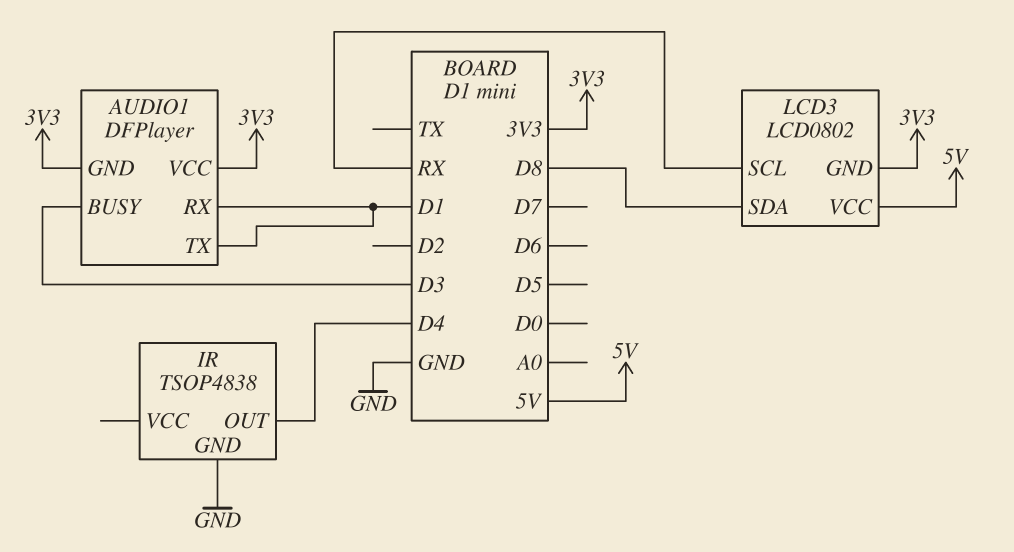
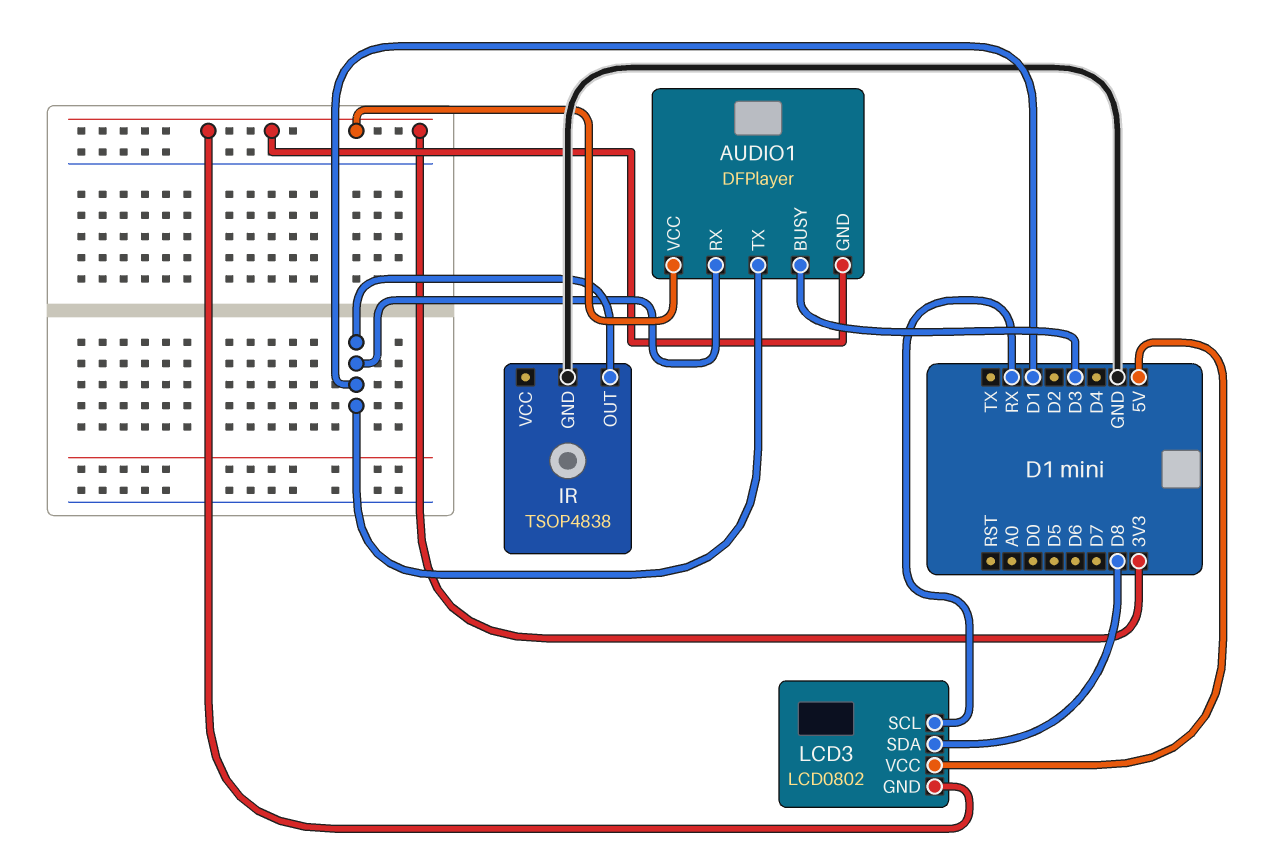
IR pin OUT: D4 -> D1

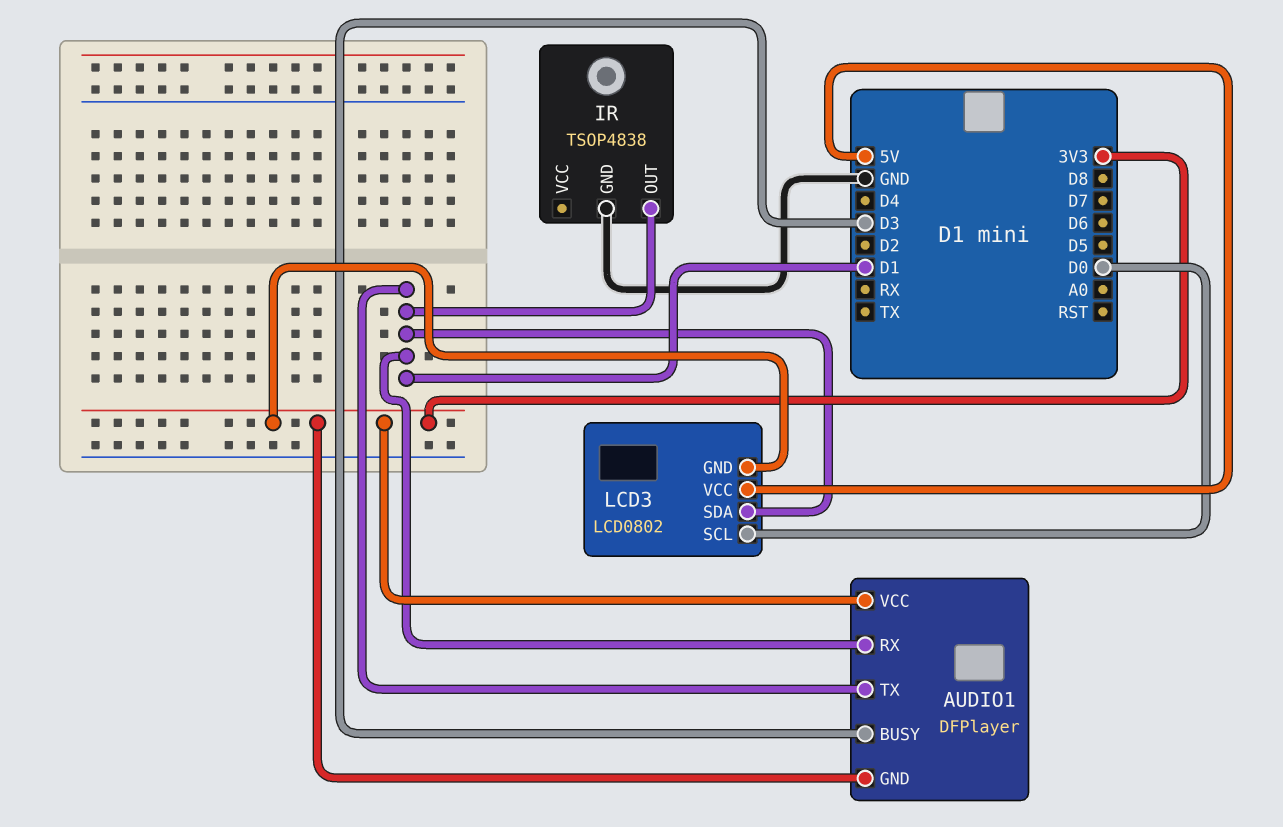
LCD3 pin SCL: RX -> D0
LCD3 pin SDA: D8 -> D1

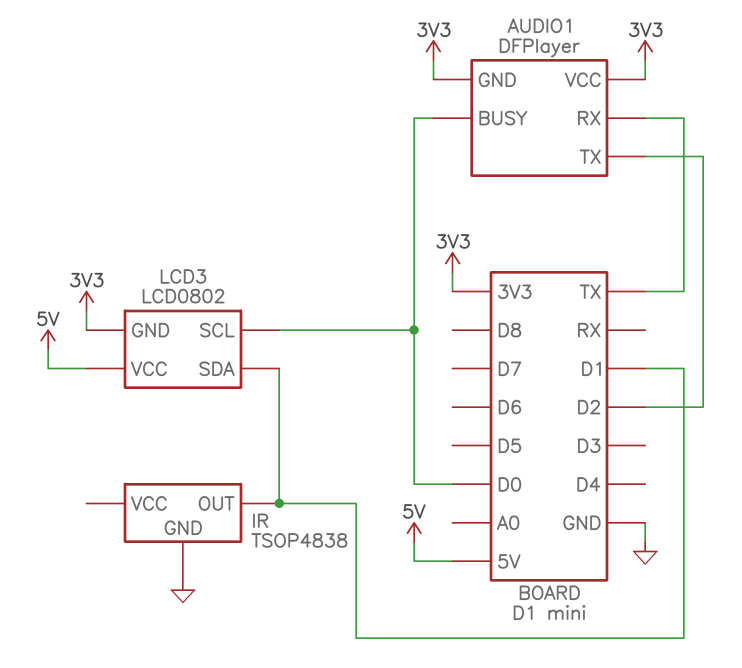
AUDIO1 pin BUSY: D3 -> D0
AUDIO1 pin RX: D1 -> TX
AUDIO1 pin TX: D1 -> D2

